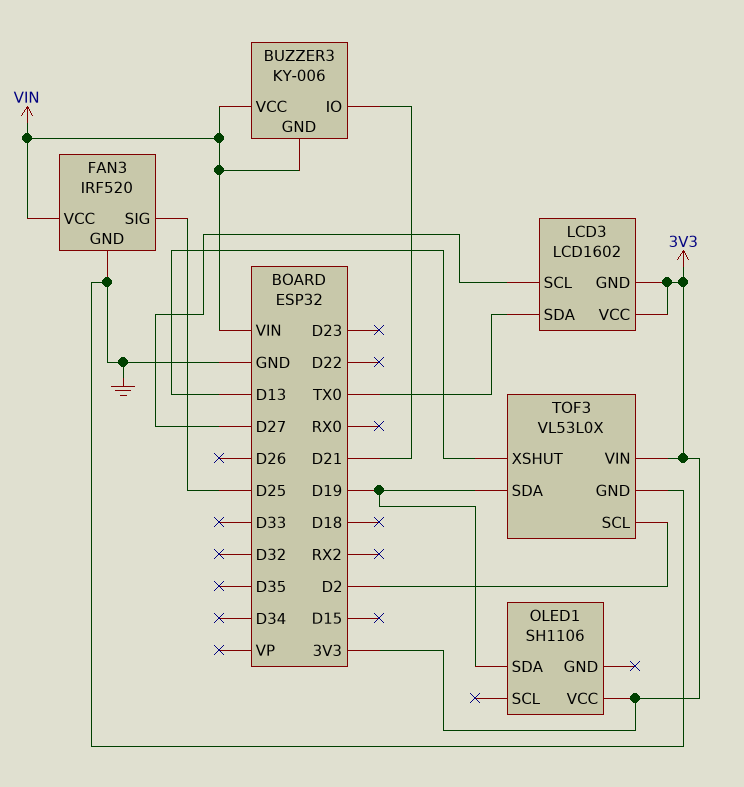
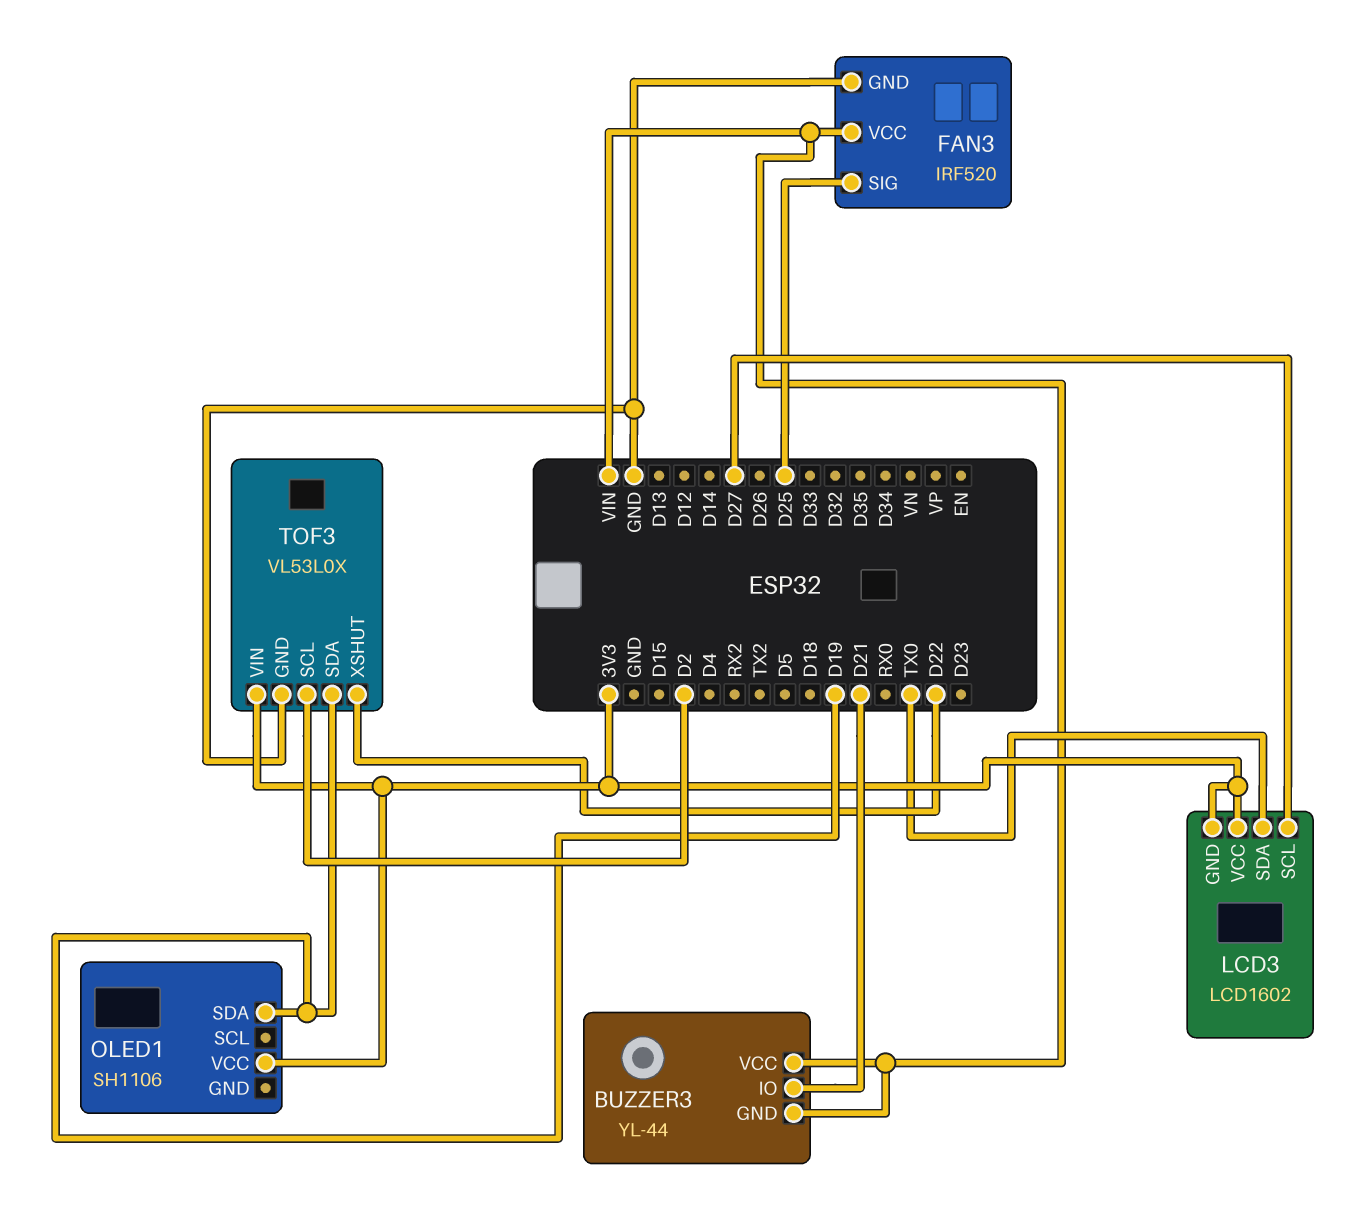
BUZZER3: KY-006 -> YL-44
TOF3 pin XSHUT: D13 -> D22

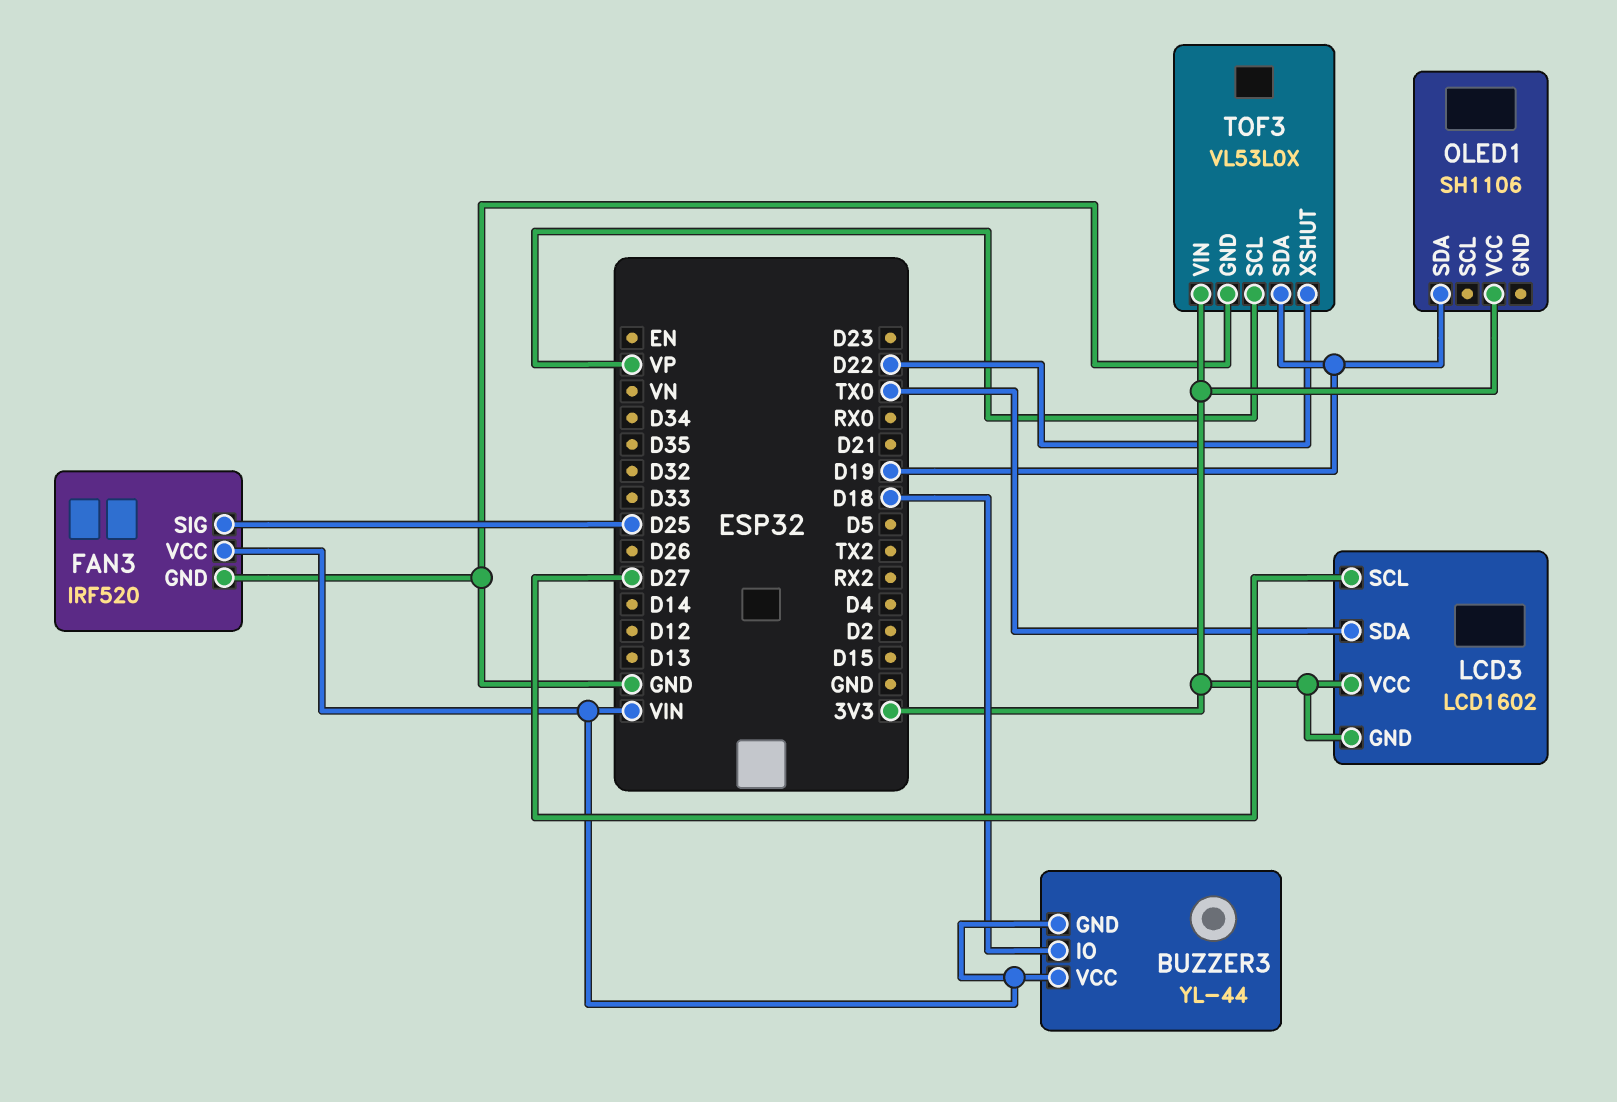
BUZZER3 pin IO: D21 -> D18
TOF3 pin SCL: D2 -> VP

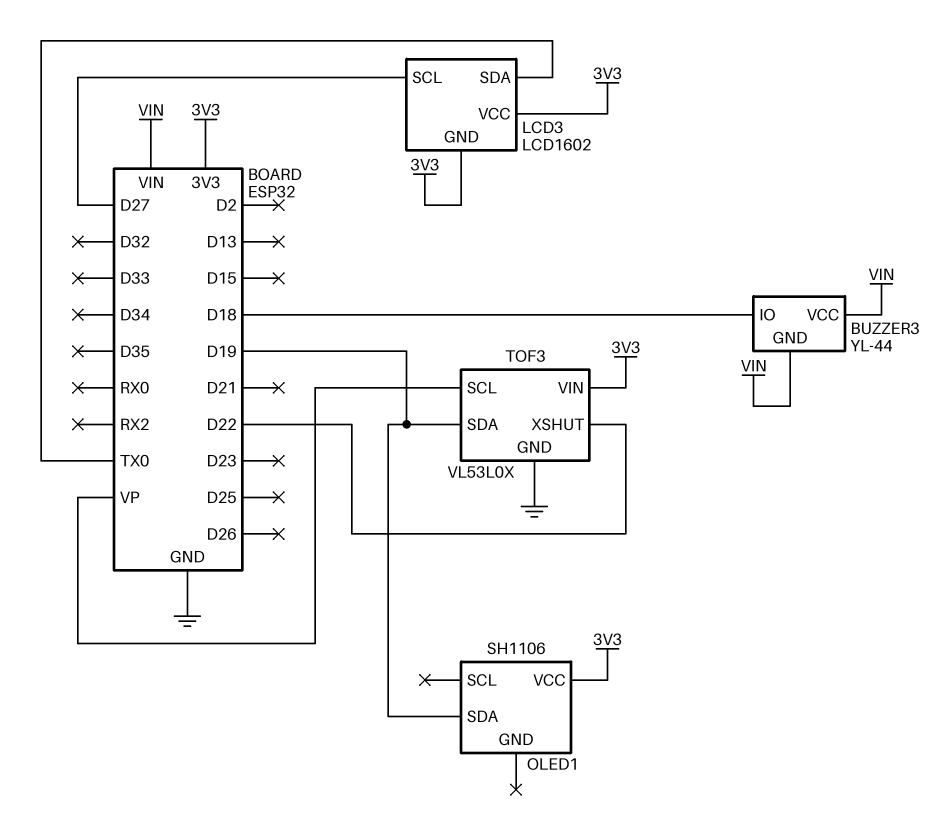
FAN3: IRF520 -> none
FAN3 pin GND: GND -> none
FAN3 pin SIG: D25 -> none
FAN3 pin VCC: VIN -> none

